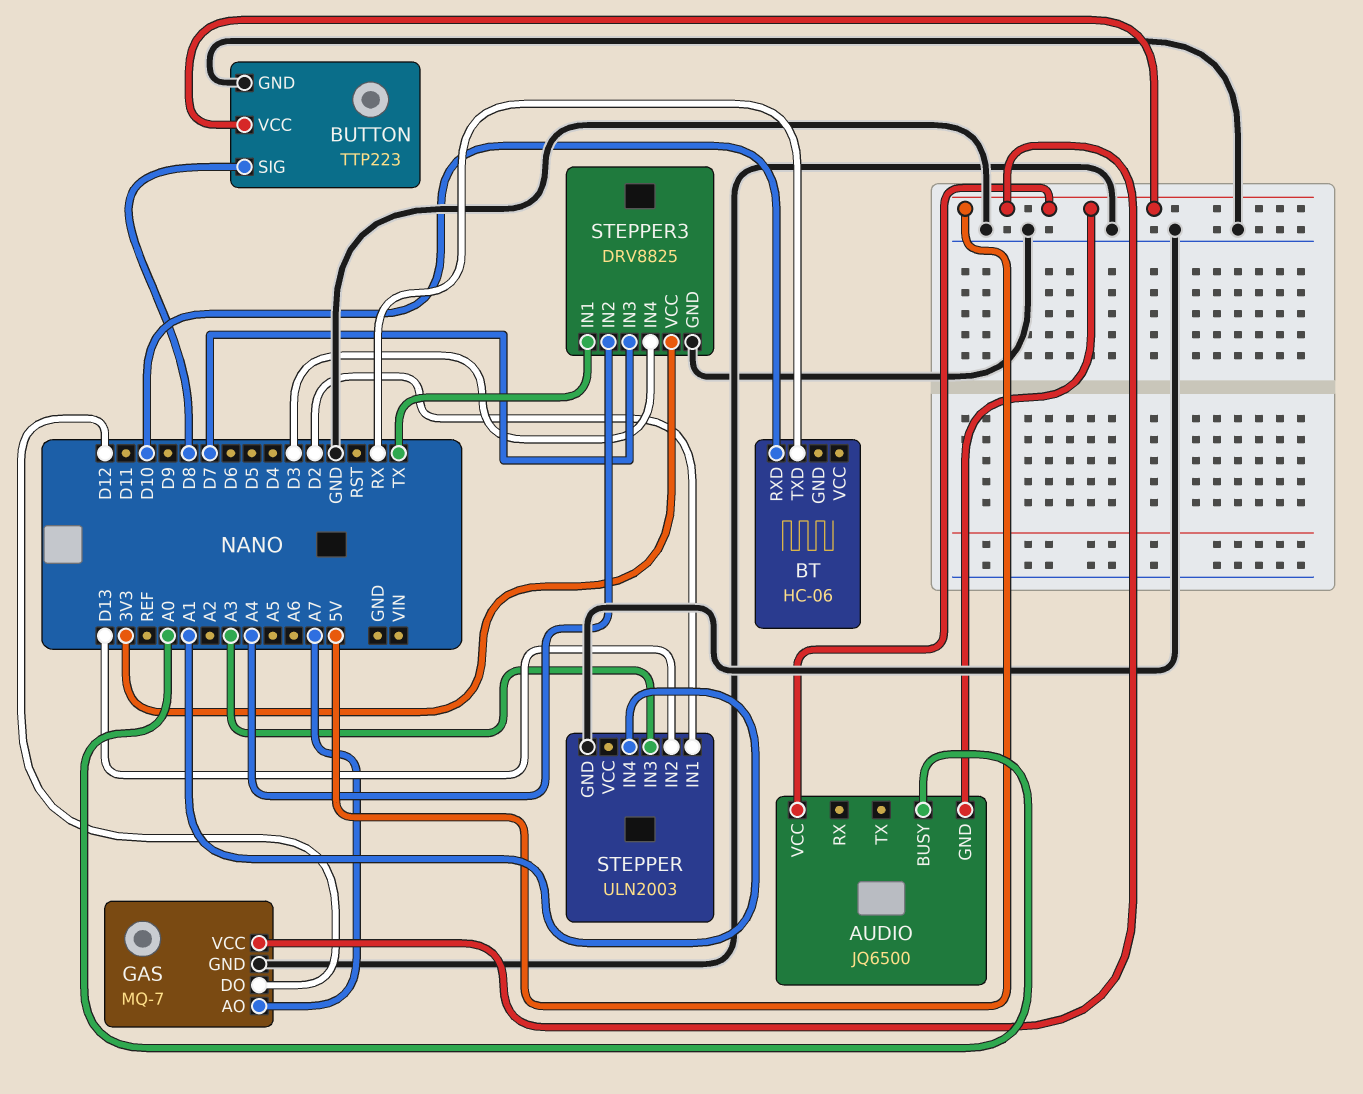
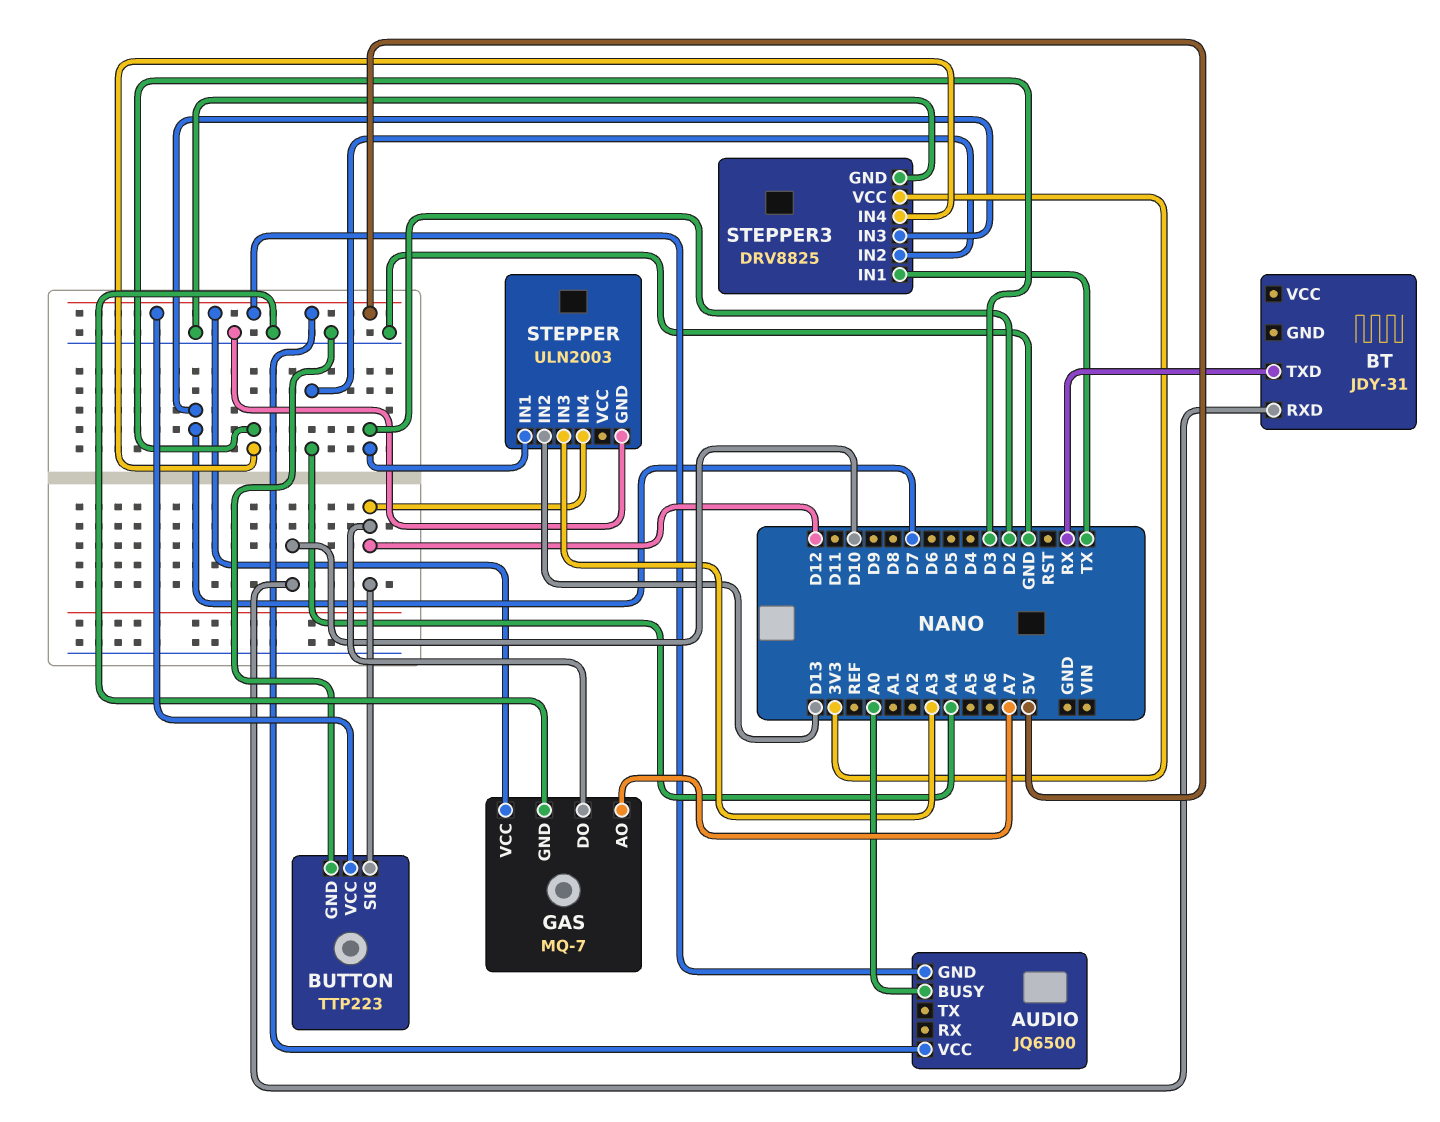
BT: HC-06 -> JDY-31
BUTTON pin SIG: D8 -> D12
STEPPER pin IN4: A1 -> D12

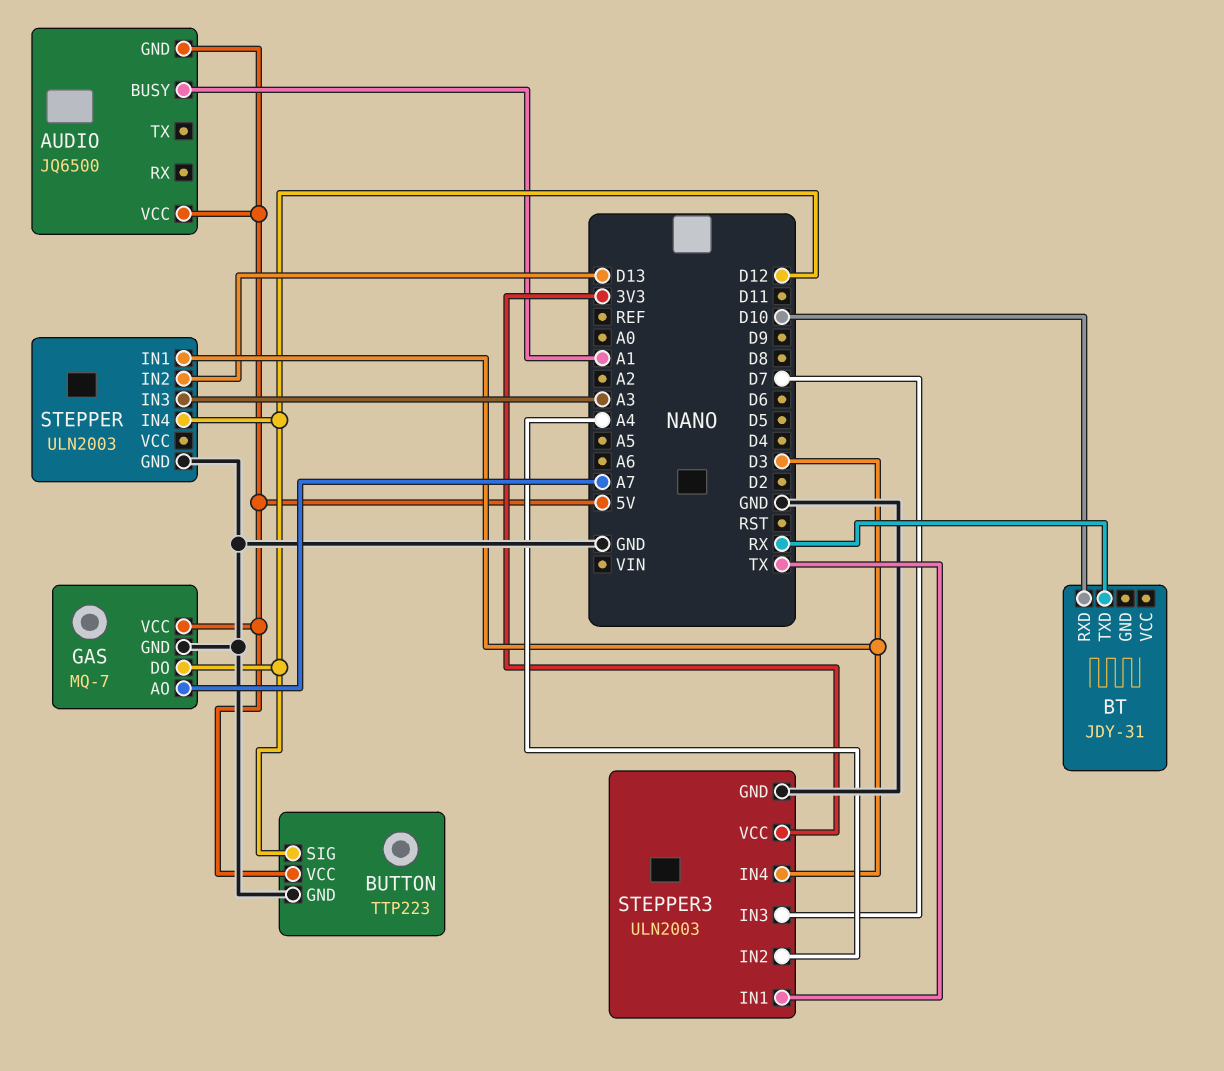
AUDIO pin BUSY: A0 -> A1
STEPPER pin IN1: D2 -> D3
STEPPER3: DRV8825 -> ULN2003

